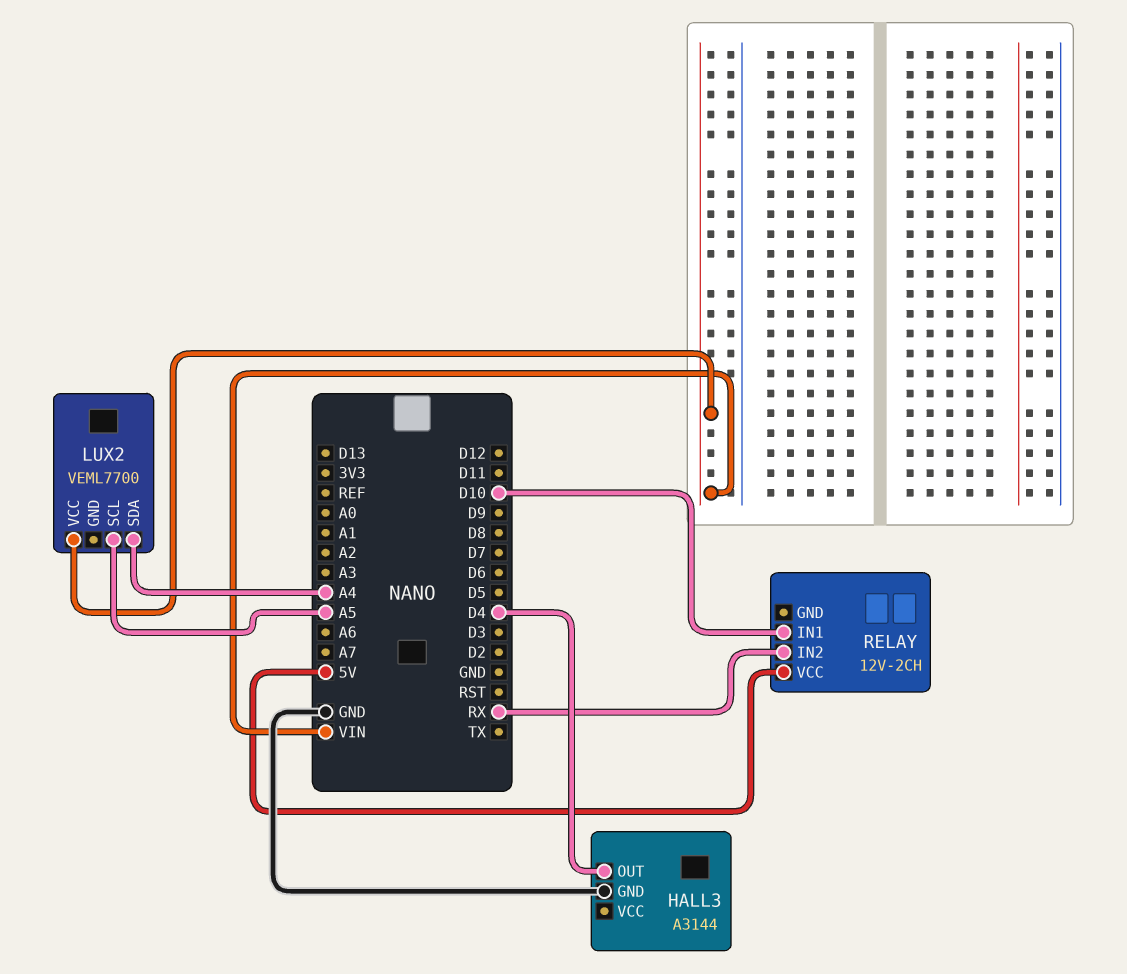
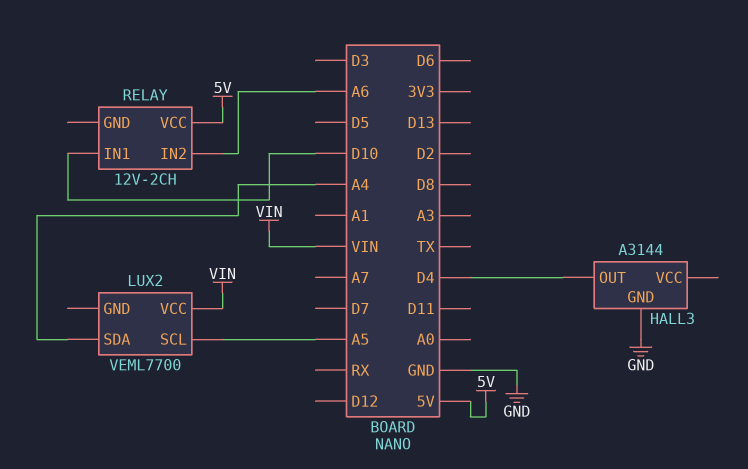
RELAY pin IN2: RX -> A6

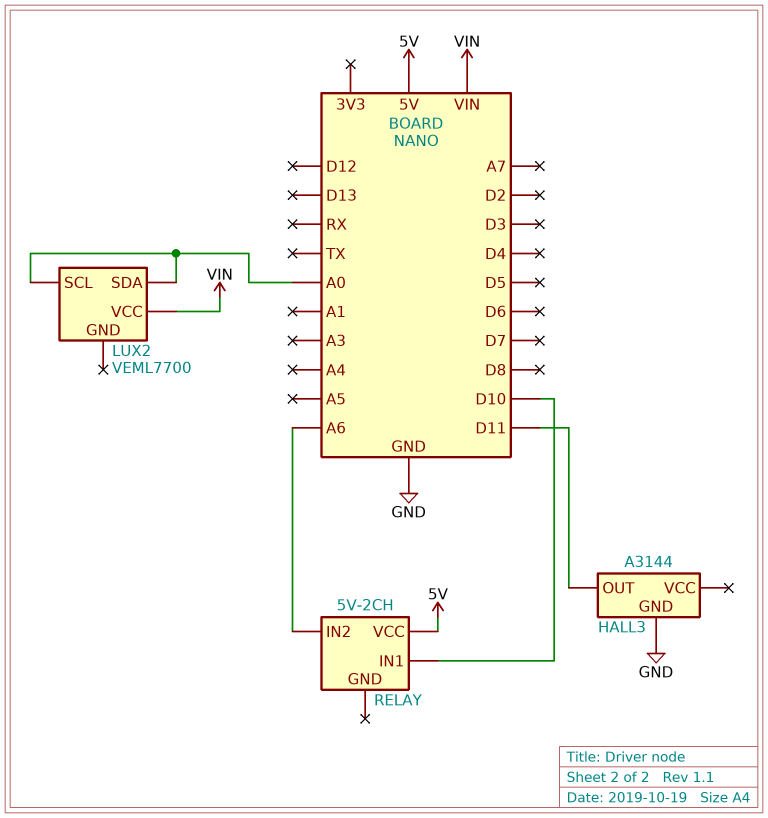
HALL3 pin OUT: D4 -> D11
LUX2 pin SCL: A5 -> A0
LUX2 pin SDA: A4 -> A0
RELAY: 12V-2CH -> 5V-2CH

